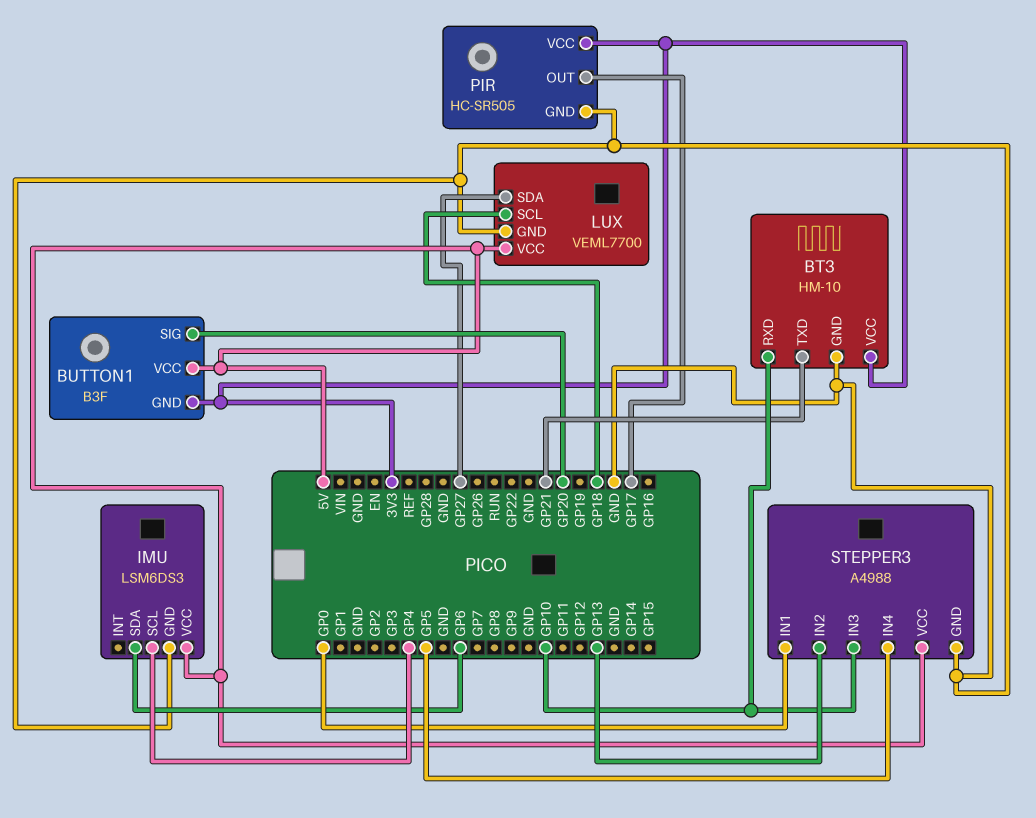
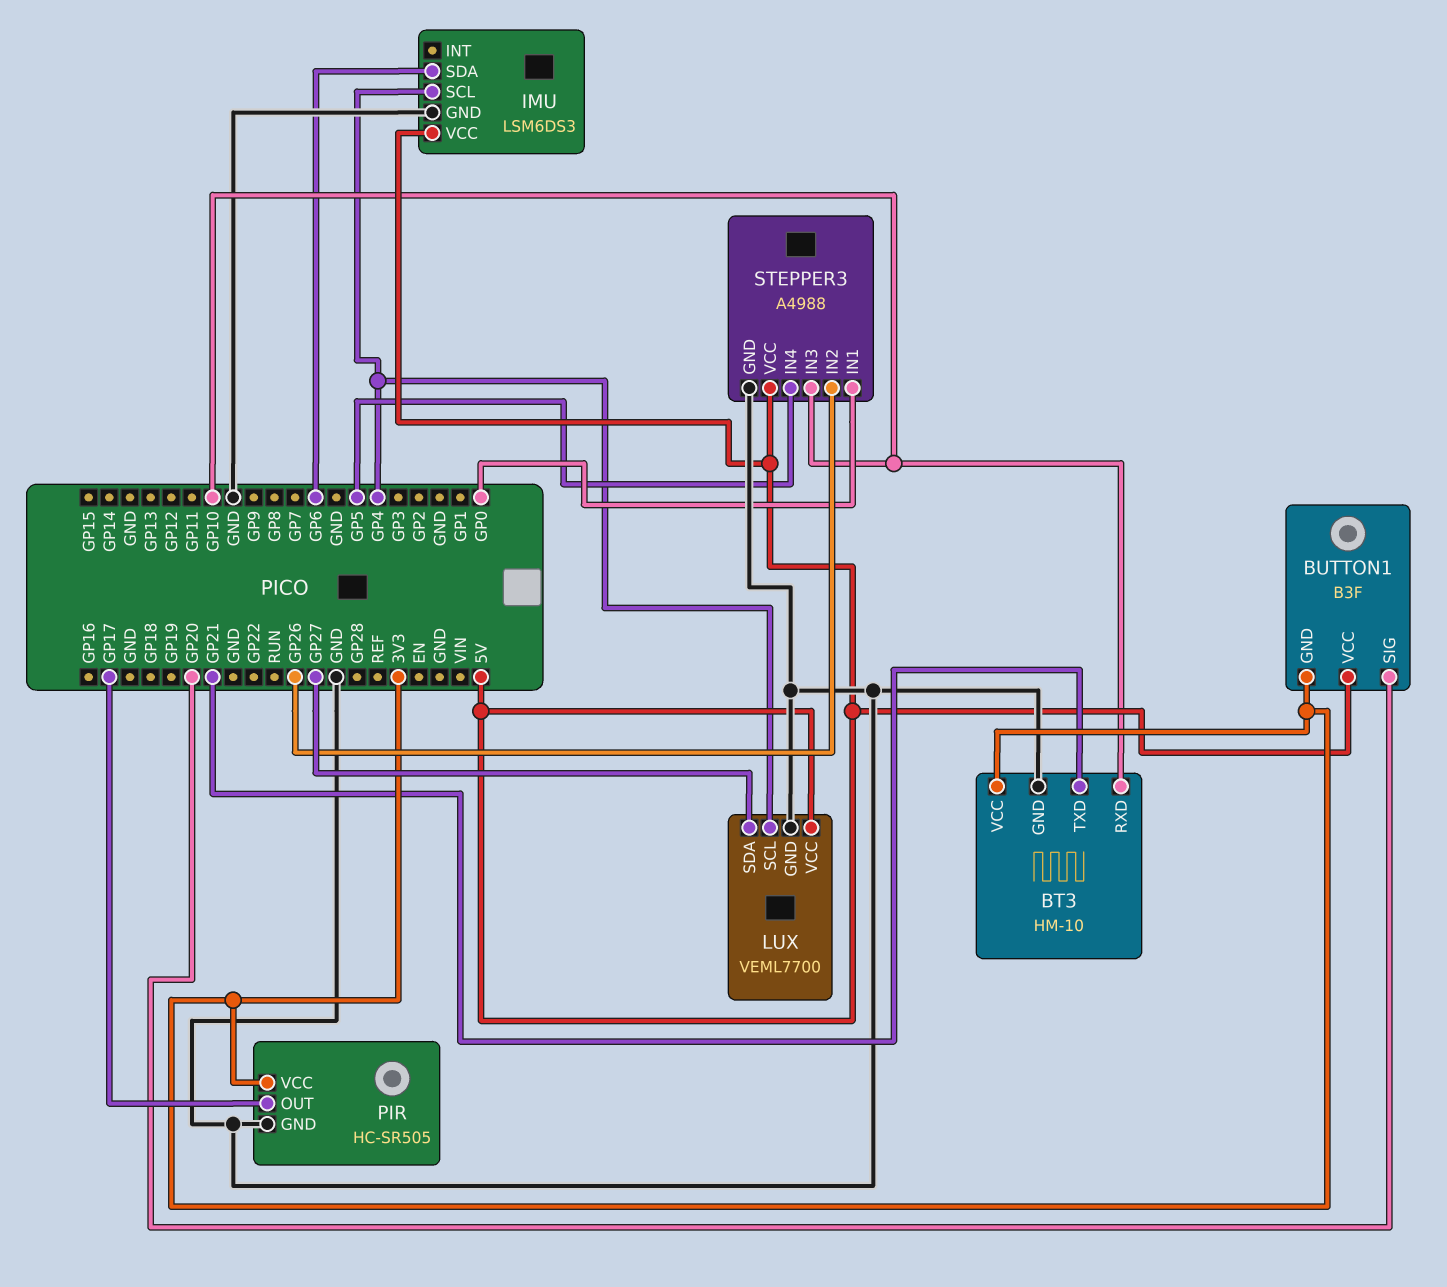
LUX pin SCL: GP18 -> GP4
STEPPER3 pin IN2: GP13 -> GP26

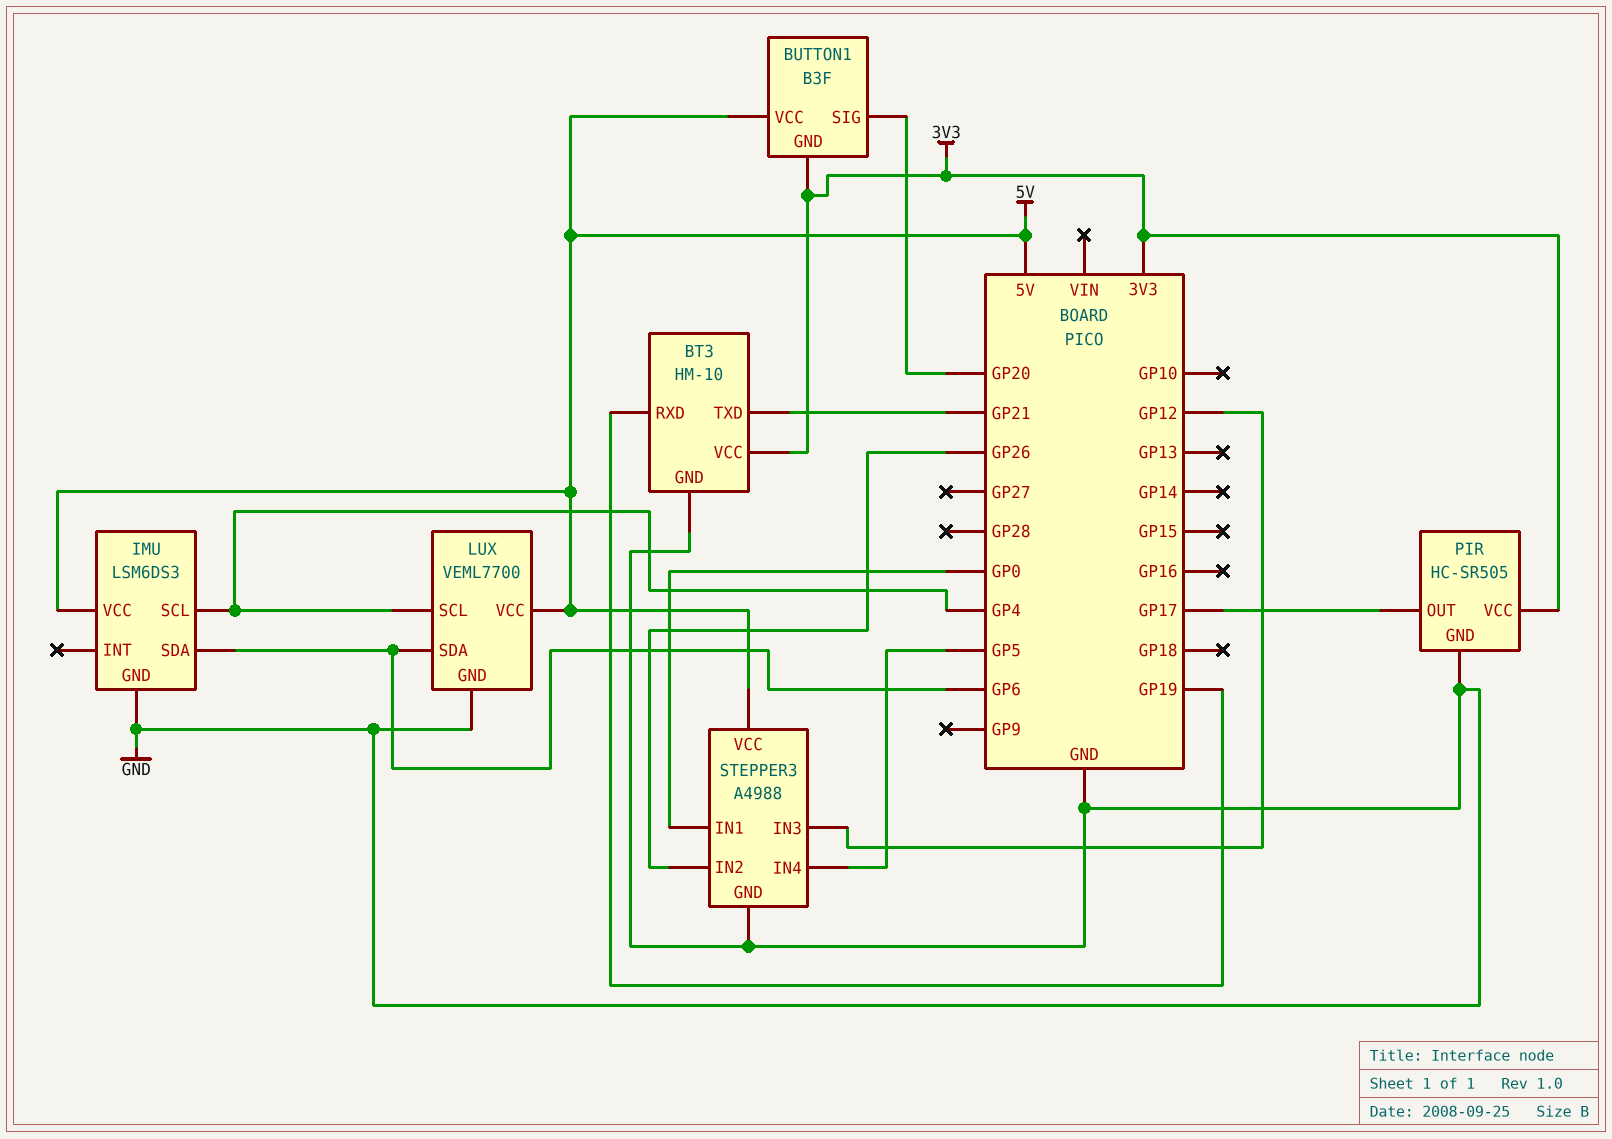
BT3 pin RXD: GP10 -> GP19
LUX pin SDA: GP27 -> GP6
STEPPER3 pin IN3: GP10 -> GP12

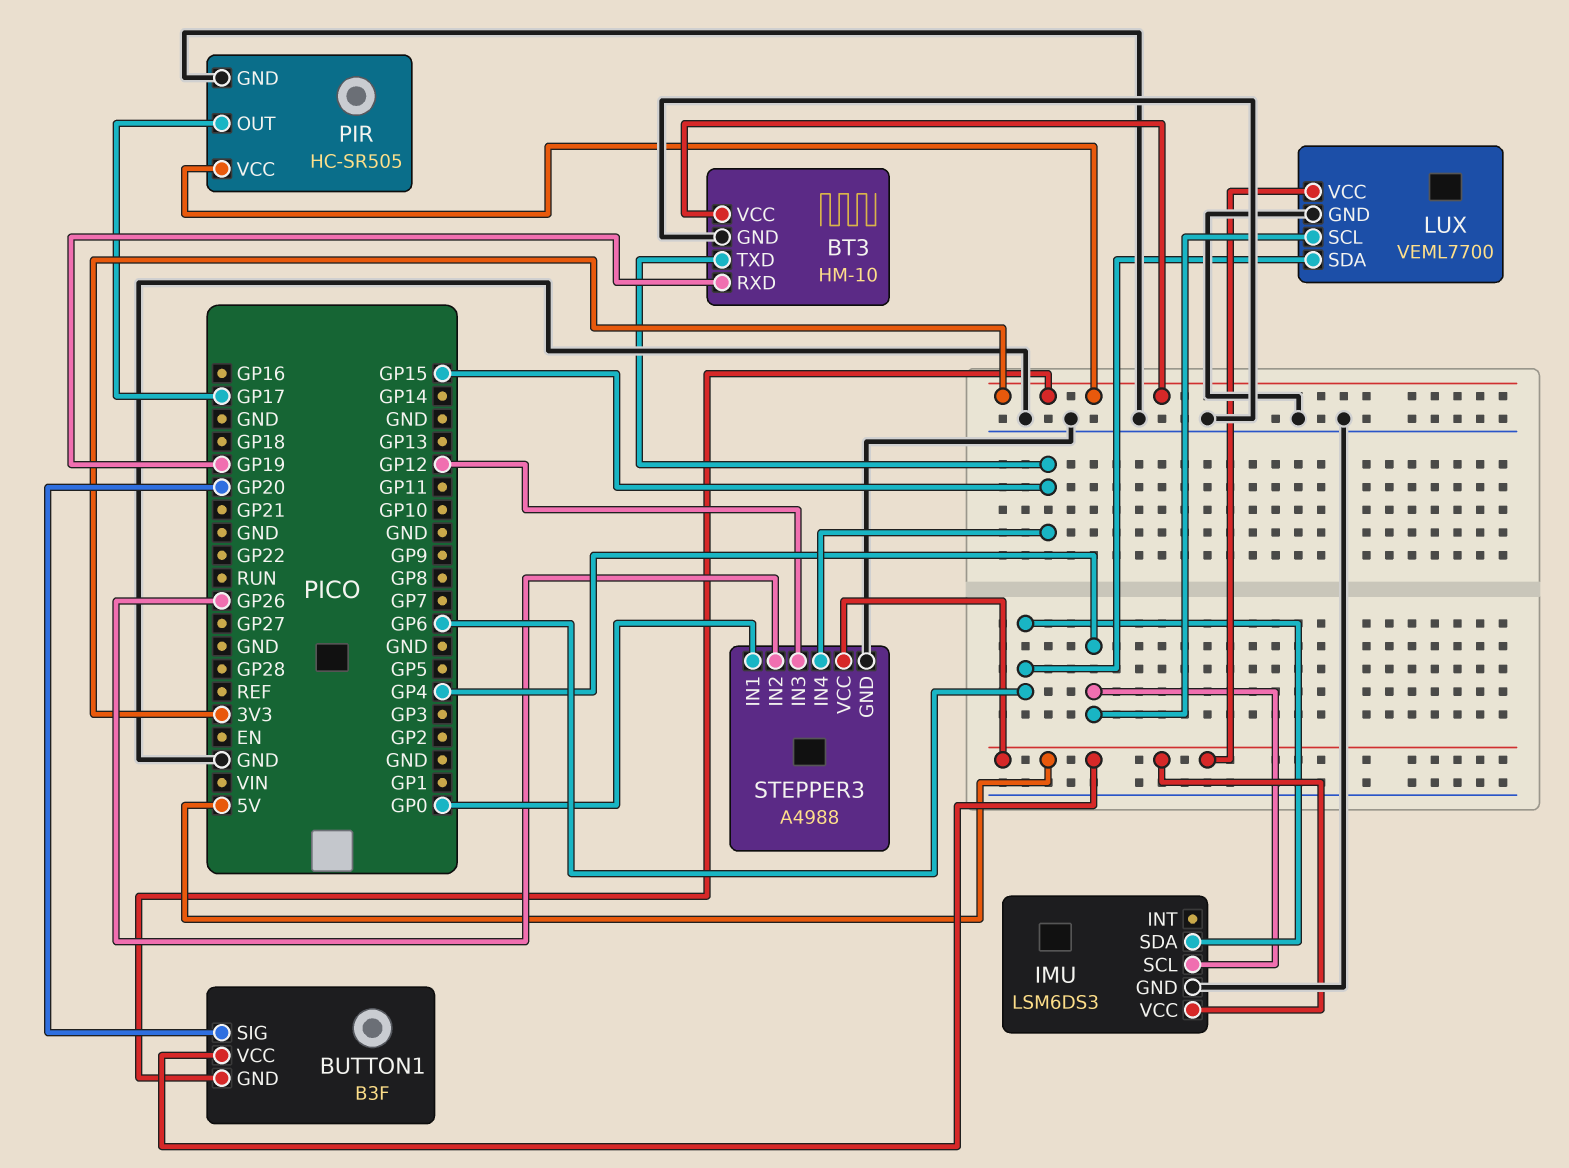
BT3 pin TXD: GP21 -> GP15
STEPPER3 pin IN4: GP5 -> GP15

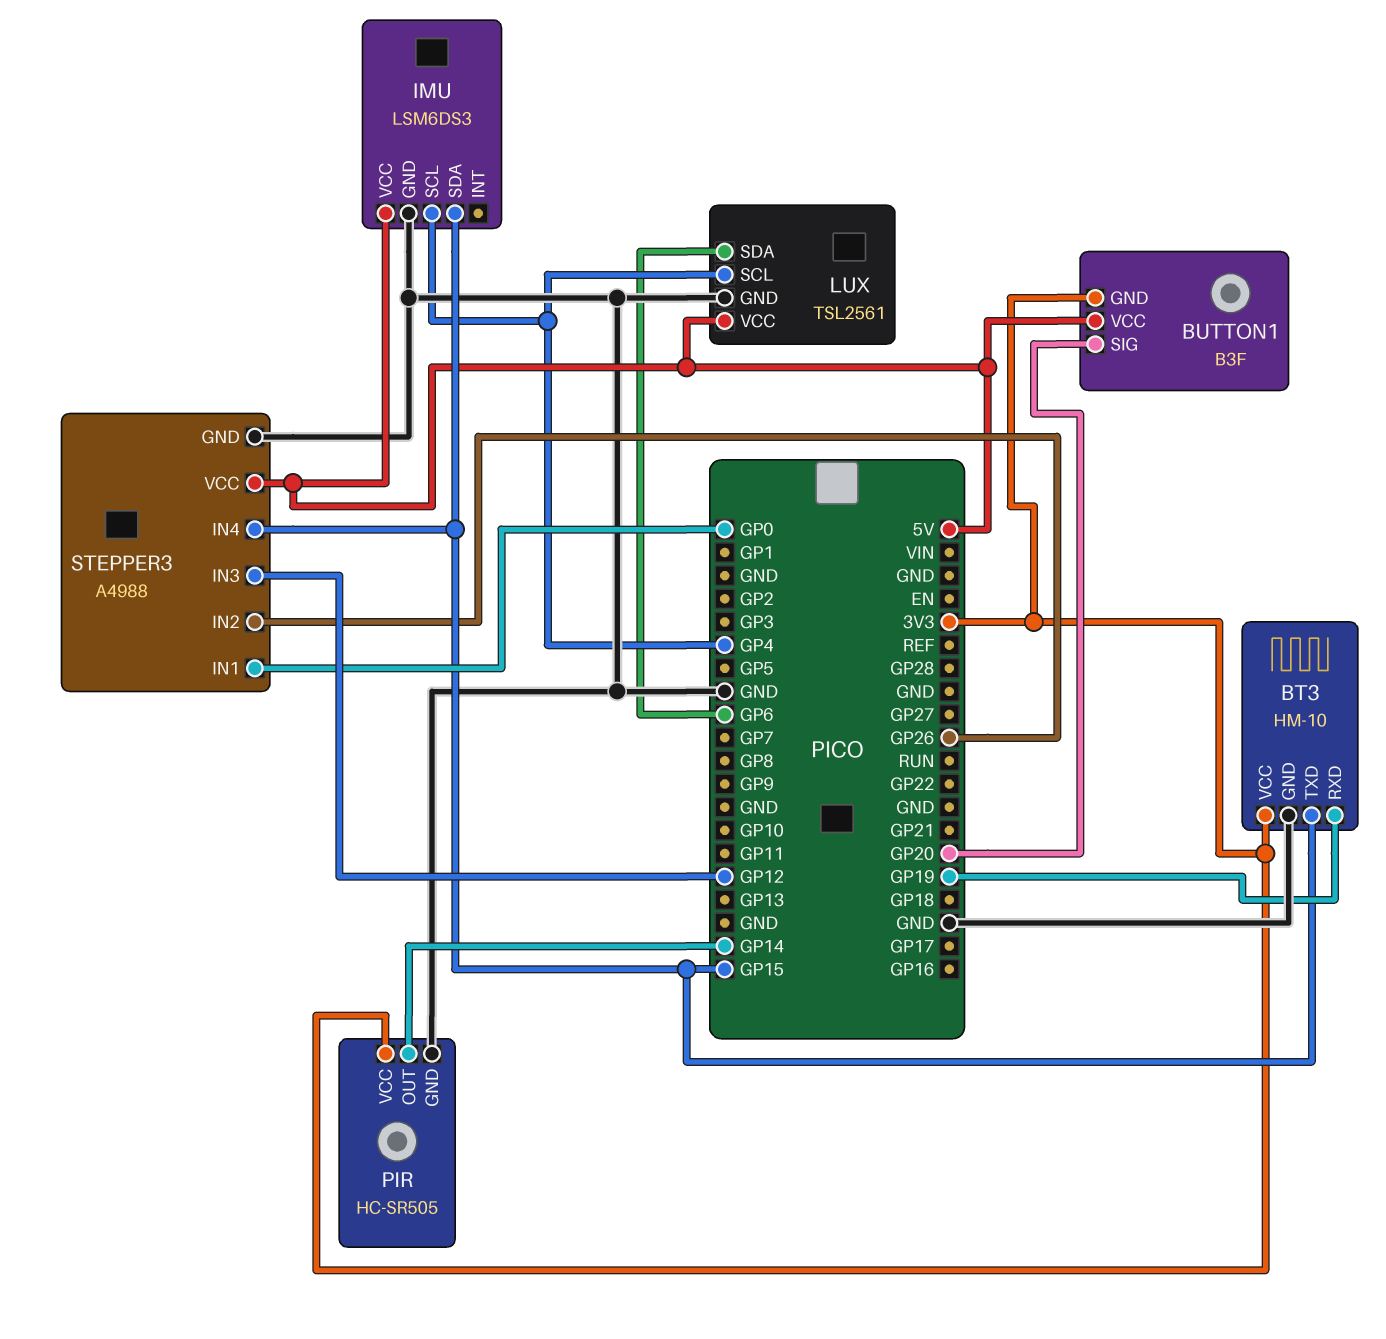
IMU pin SDA: GP6 -> GP15
LUX: VEML7700 -> TSL2561
PIR pin OUT: GP17 -> GP14

